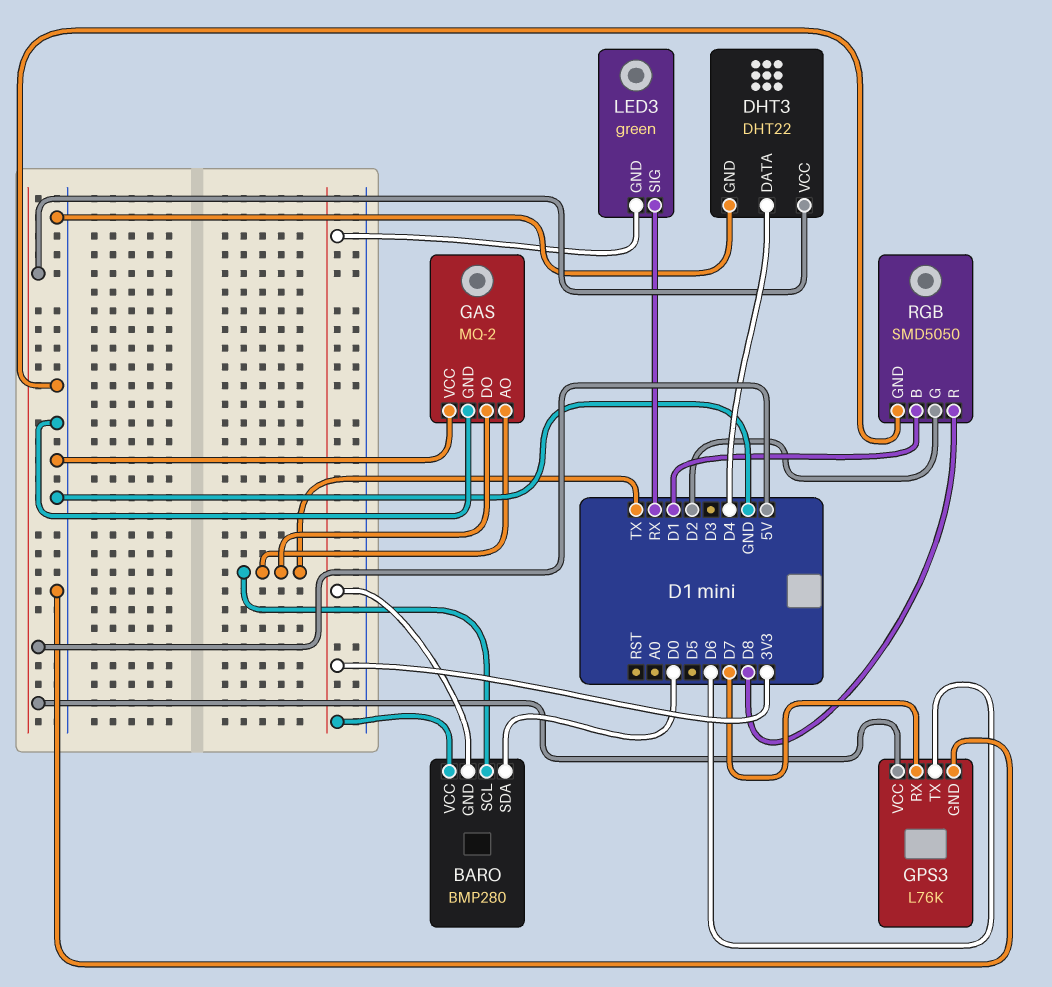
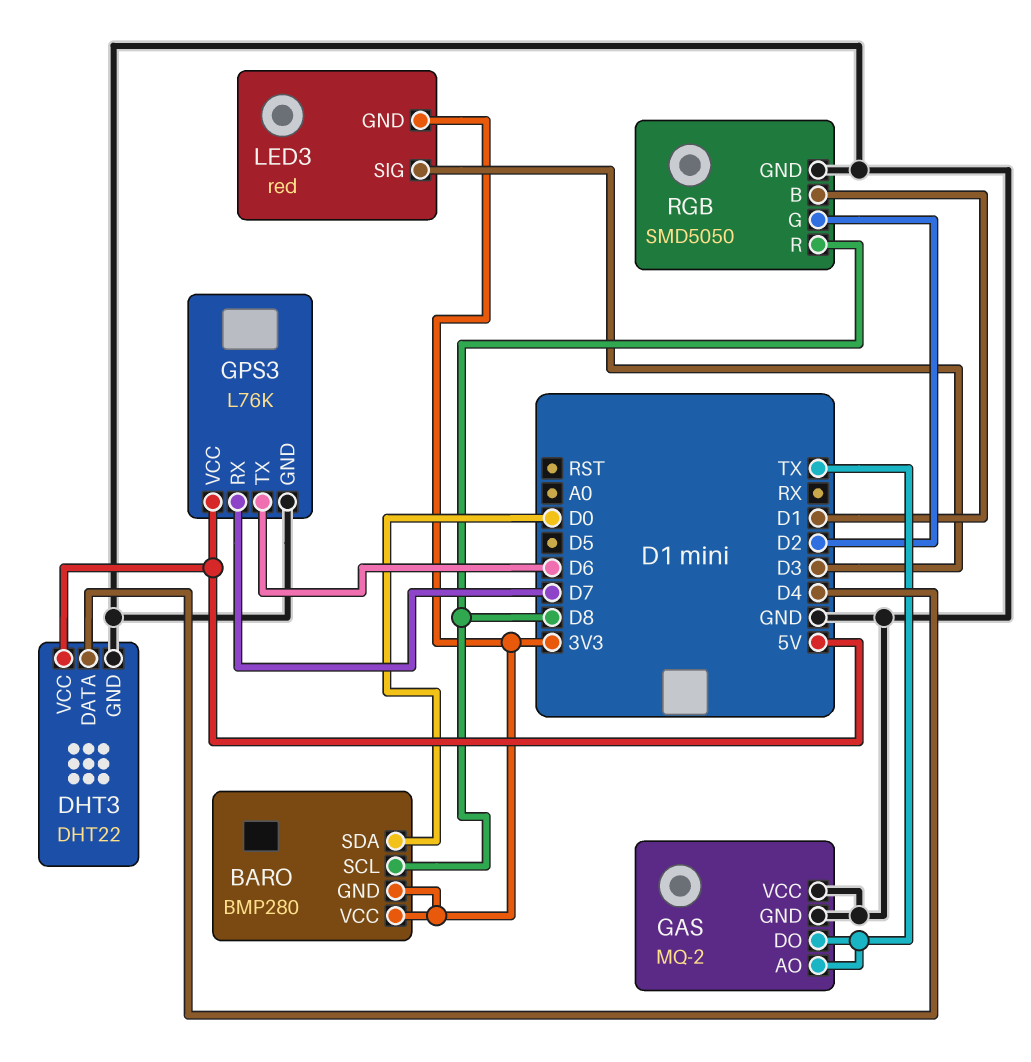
BARO pin SCL: TX -> D8
LED3: green -> red
LED3 pin SIG: RX -> D3

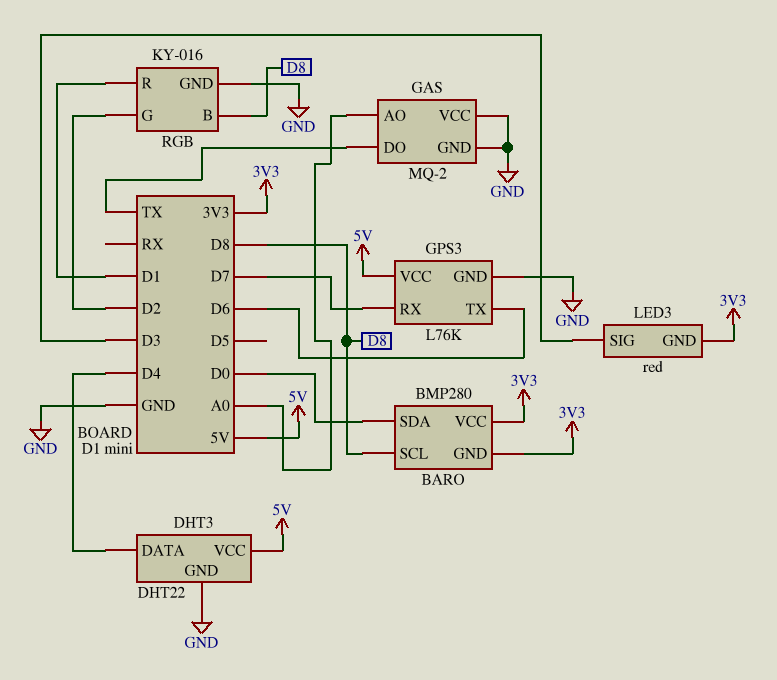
GAS pin AO: TX -> A0
RGB: SMD5050 -> KY-016
RGB pin B: D1 -> D8
RGB pin R: D8 -> D1

